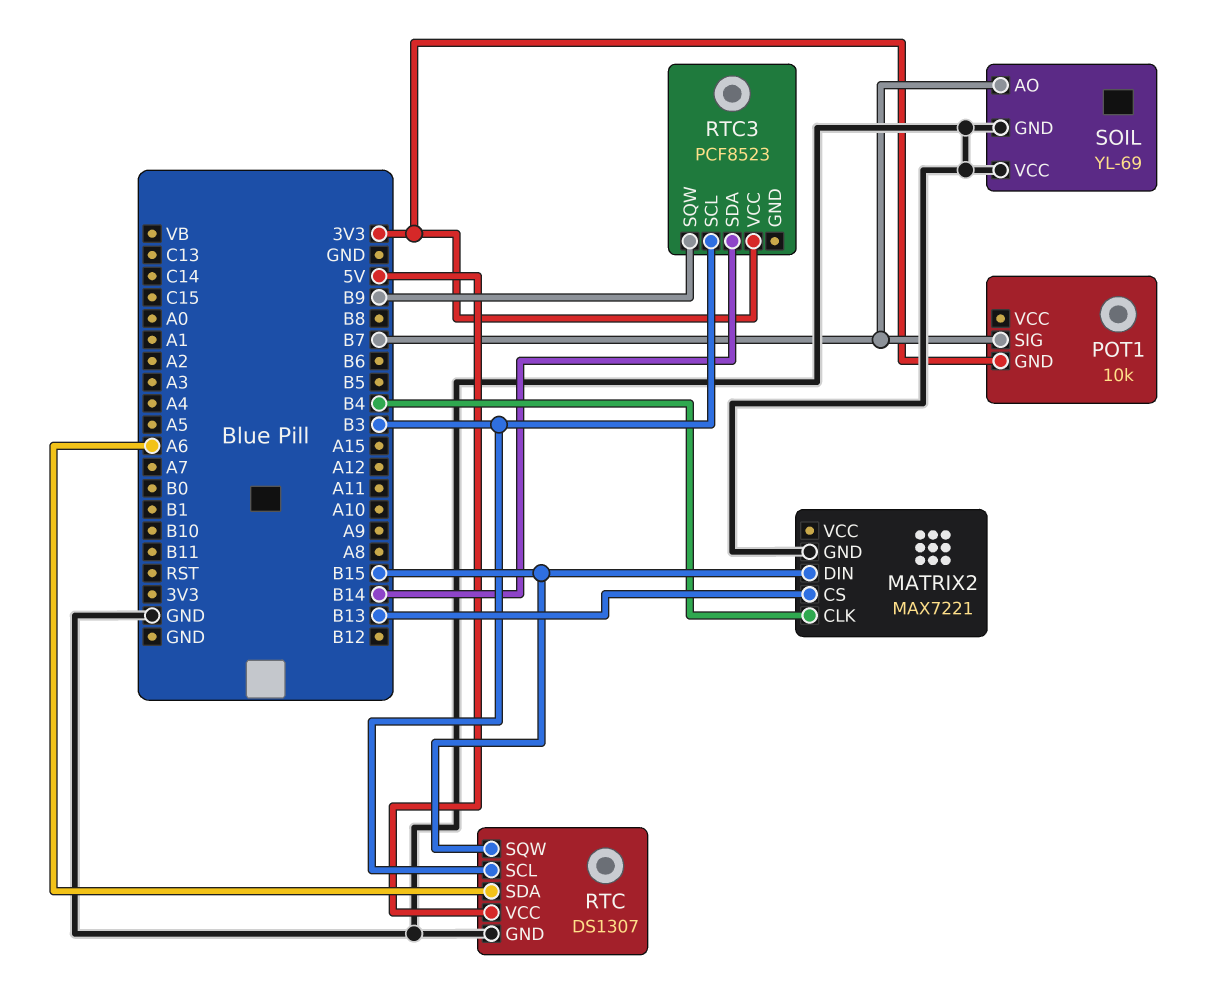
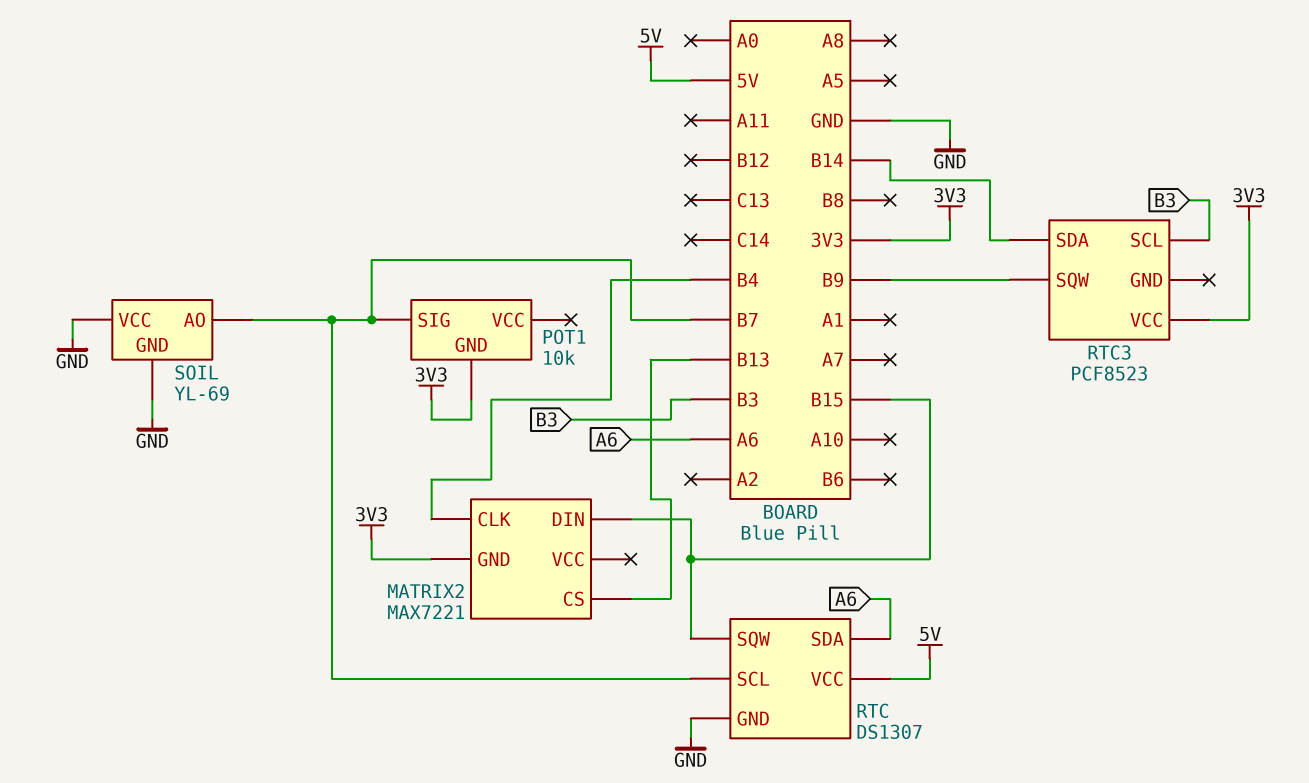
MATRIX2 pin GND: GND -> 3V3
RTC pin SCL: B3 -> B7

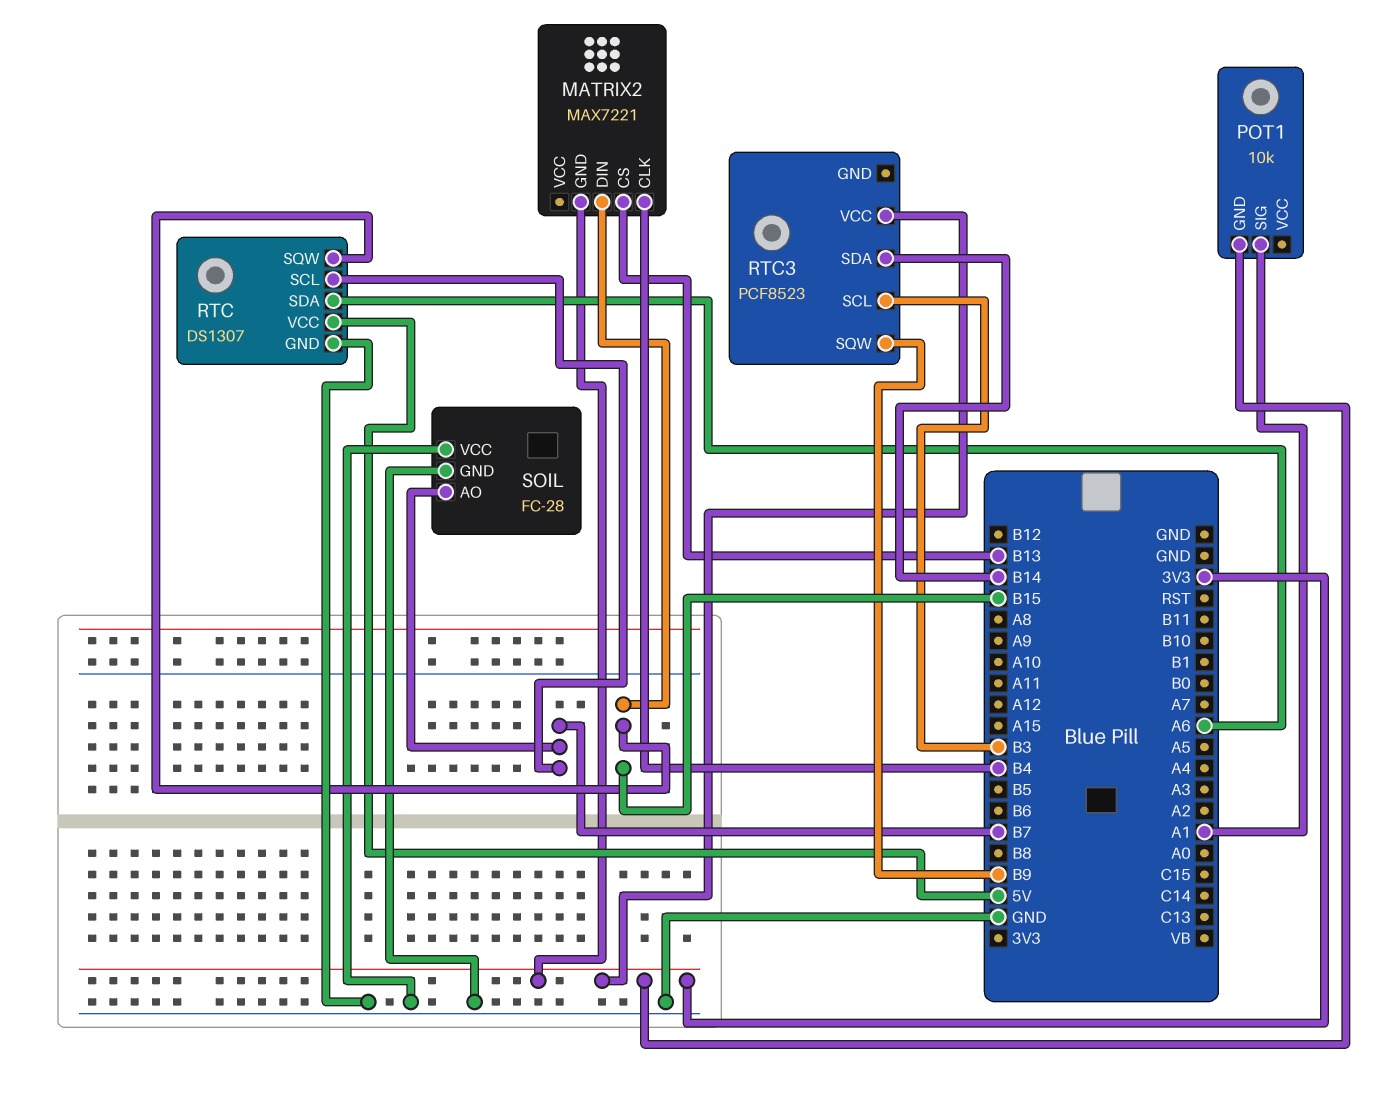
POT1 pin SIG: B7 -> A1
SOIL: YL-69 -> FC-28

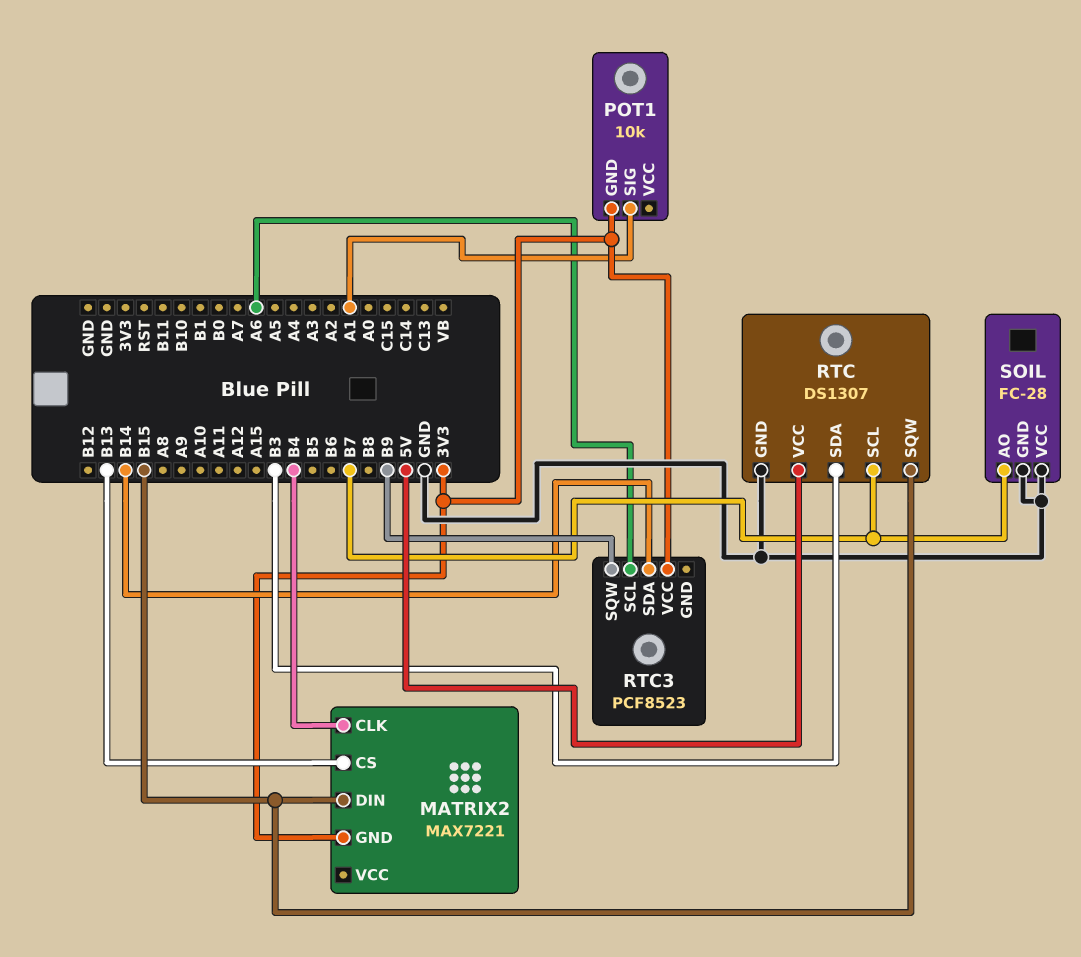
RTC pin SDA: A6 -> B3
RTC3 pin SCL: B3 -> A6

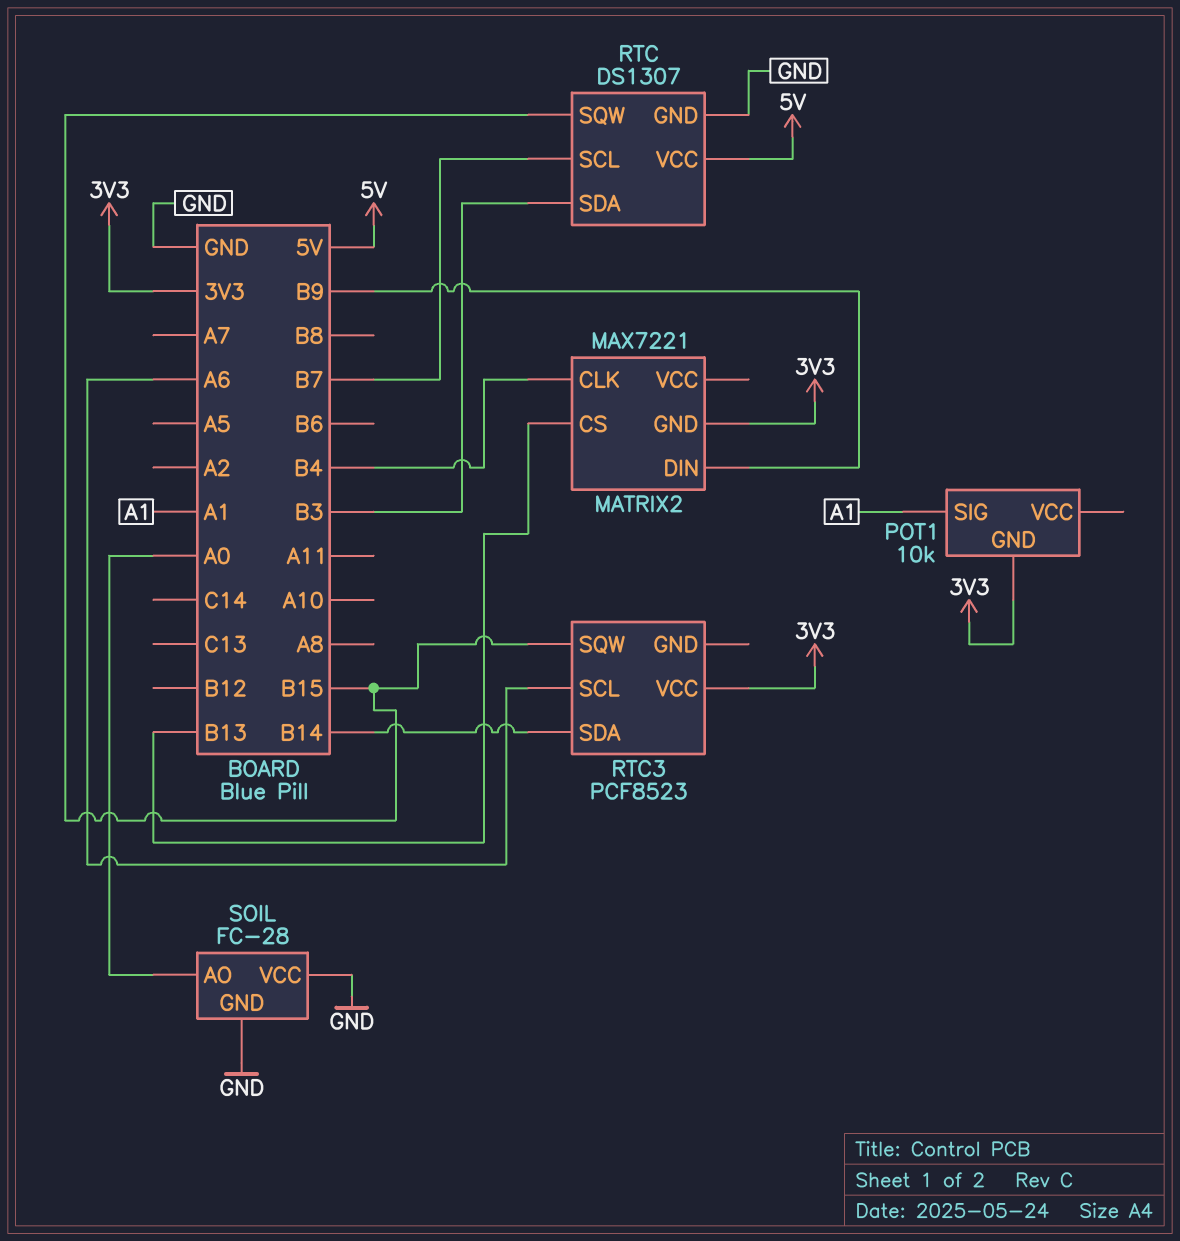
MATRIX2 pin DIN: B15 -> B9
RTC3 pin SQW: B9 -> B15
SOIL pin AO: B7 -> A0

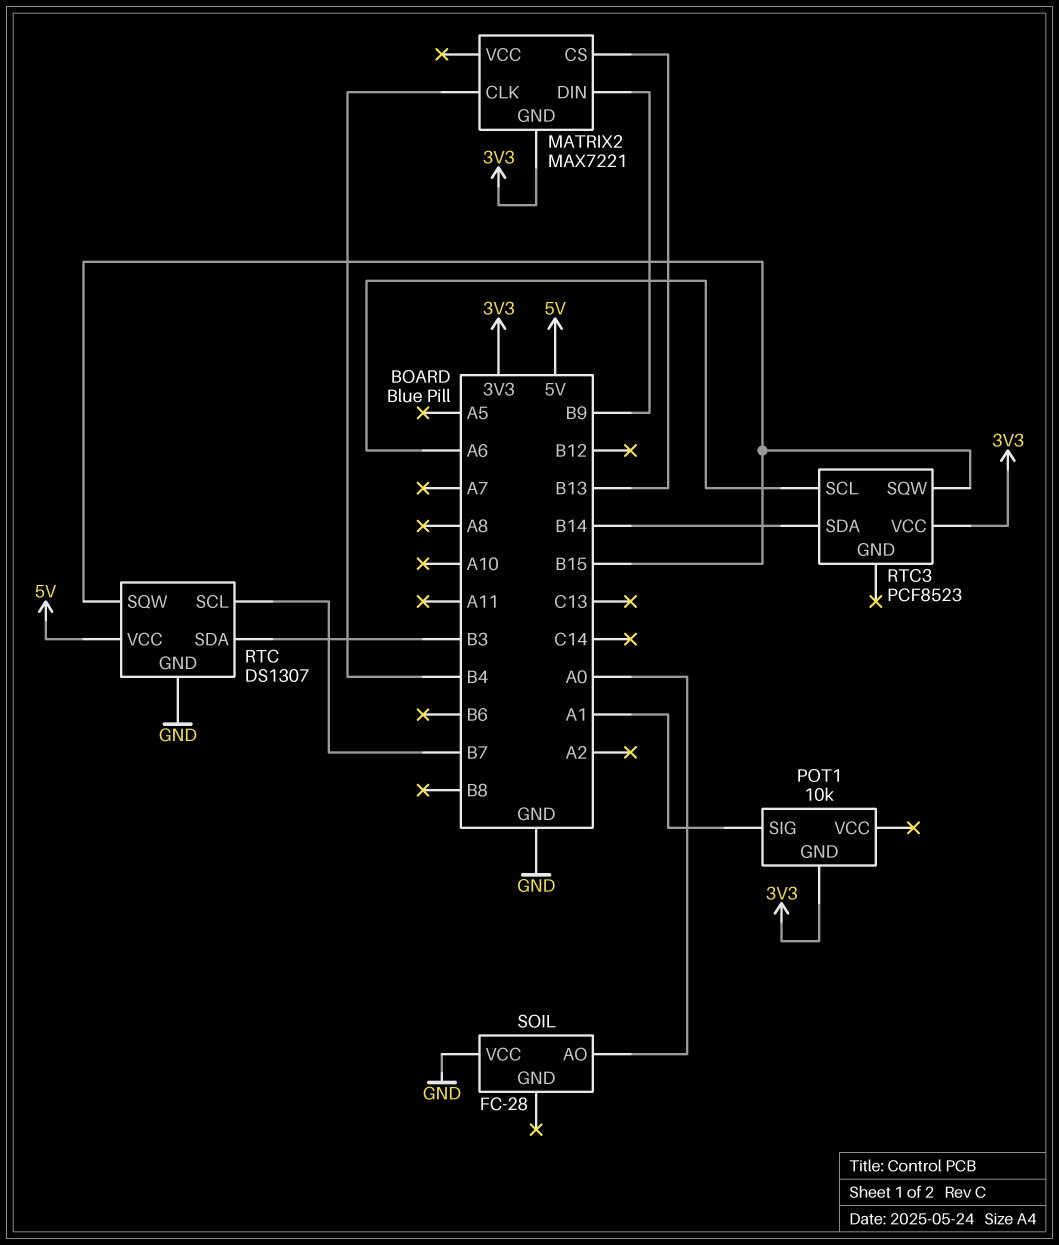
SOIL pin GND: GND -> none

